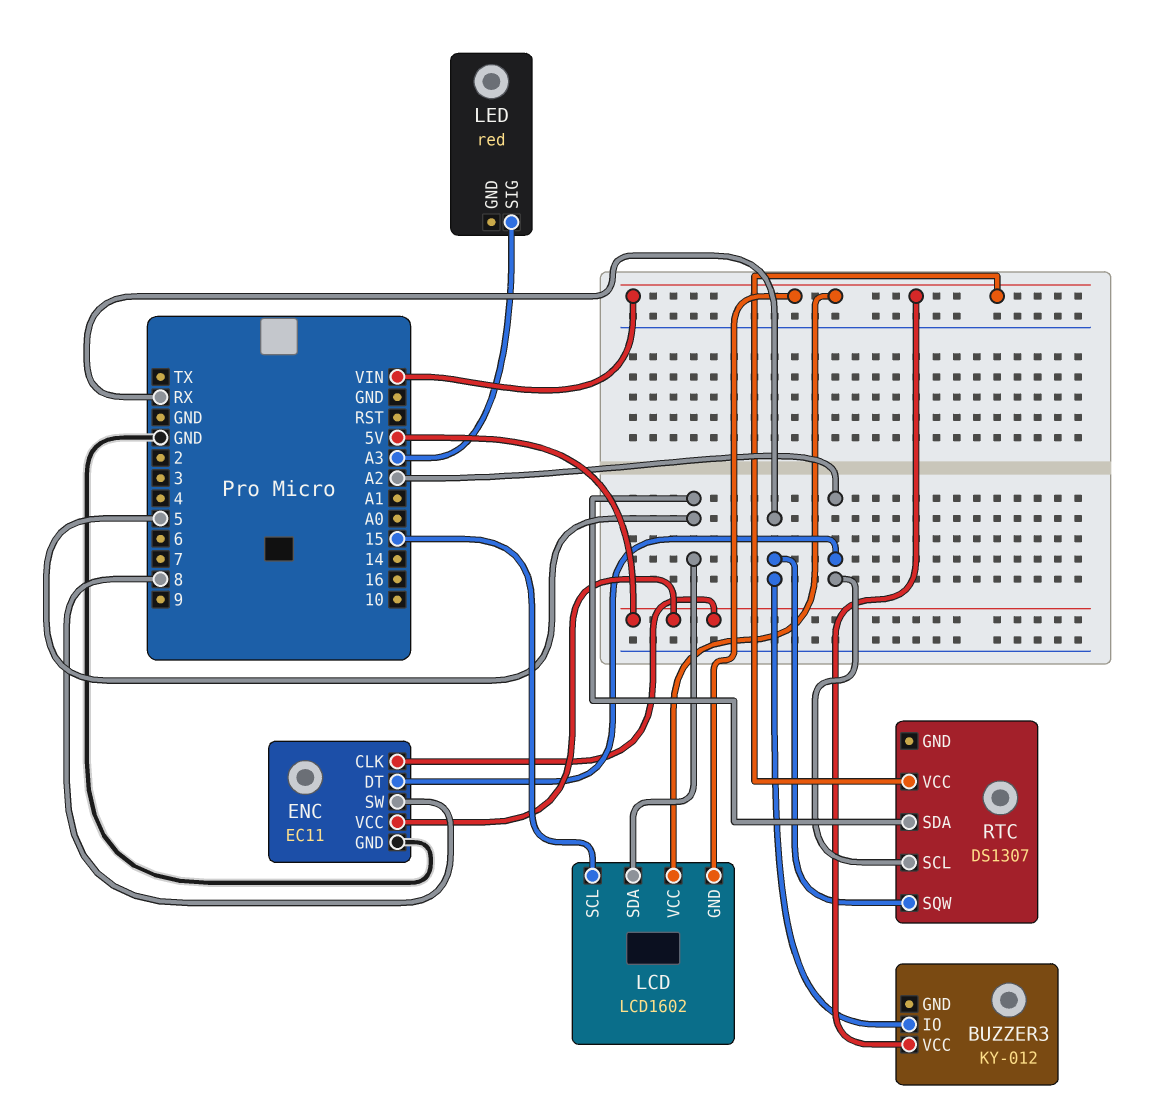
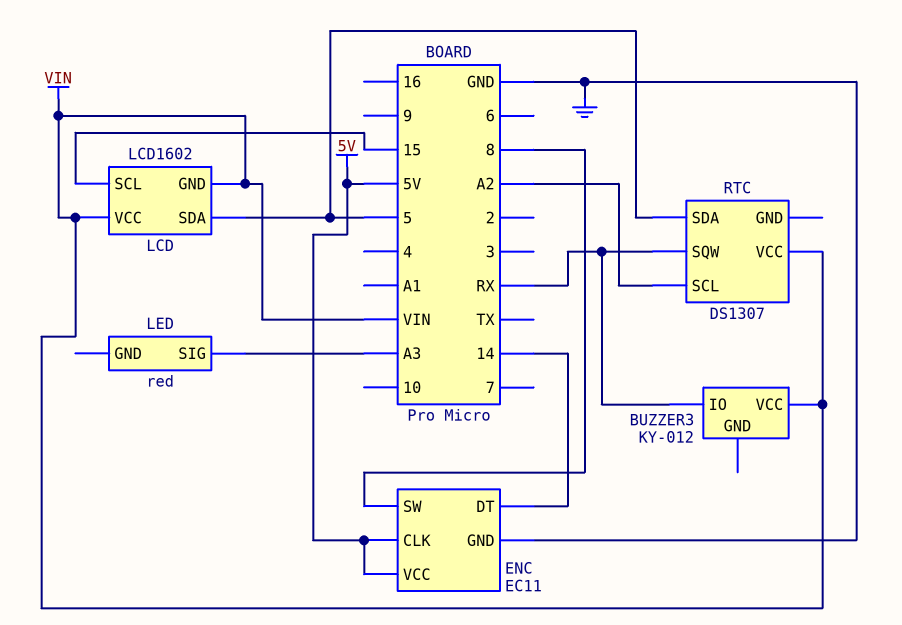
ENC pin DT: A2 -> 14

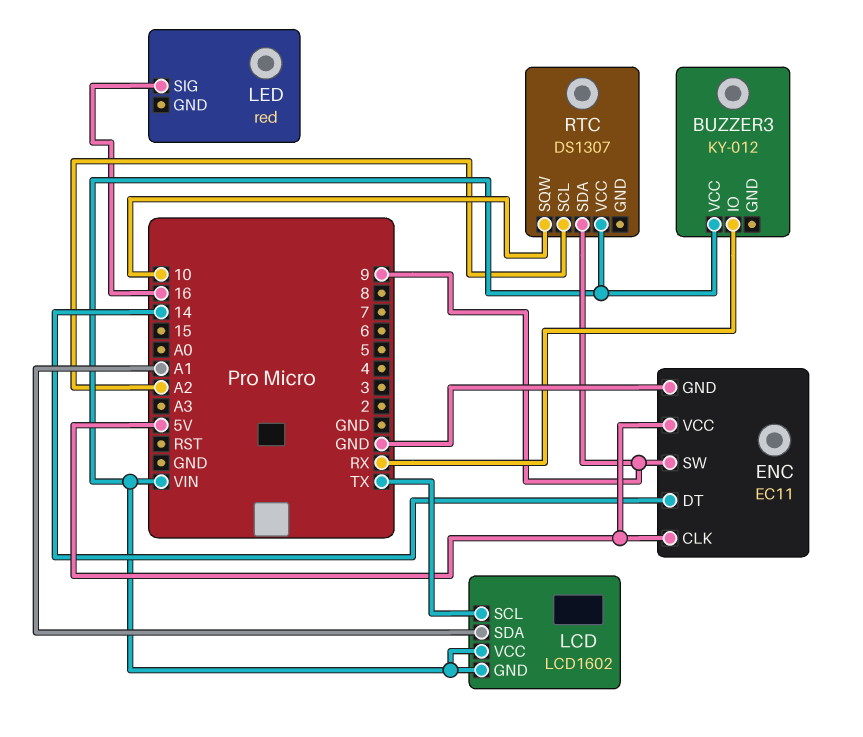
ENC pin SW: 8 -> 9
LCD pin SCL: 15 -> TX
LCD pin SDA: 5 -> A1
LED pin SIG: A3 -> 16
RTC pin SDA: 5 -> 9
RTC pin SQW: RX -> 10

